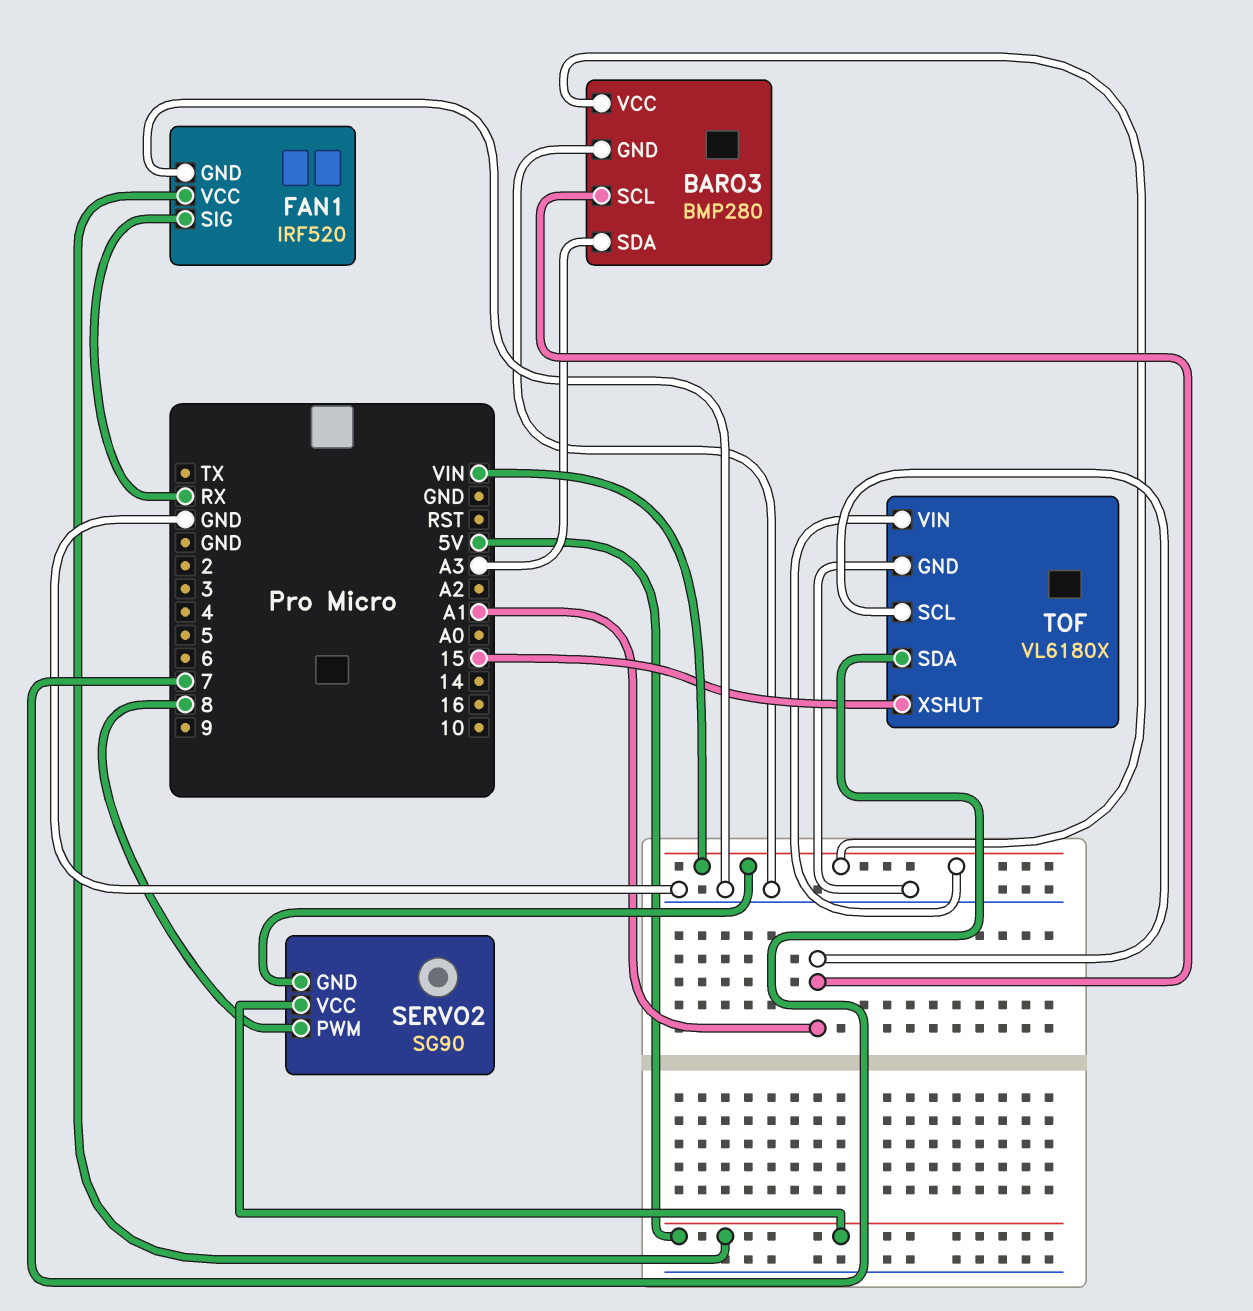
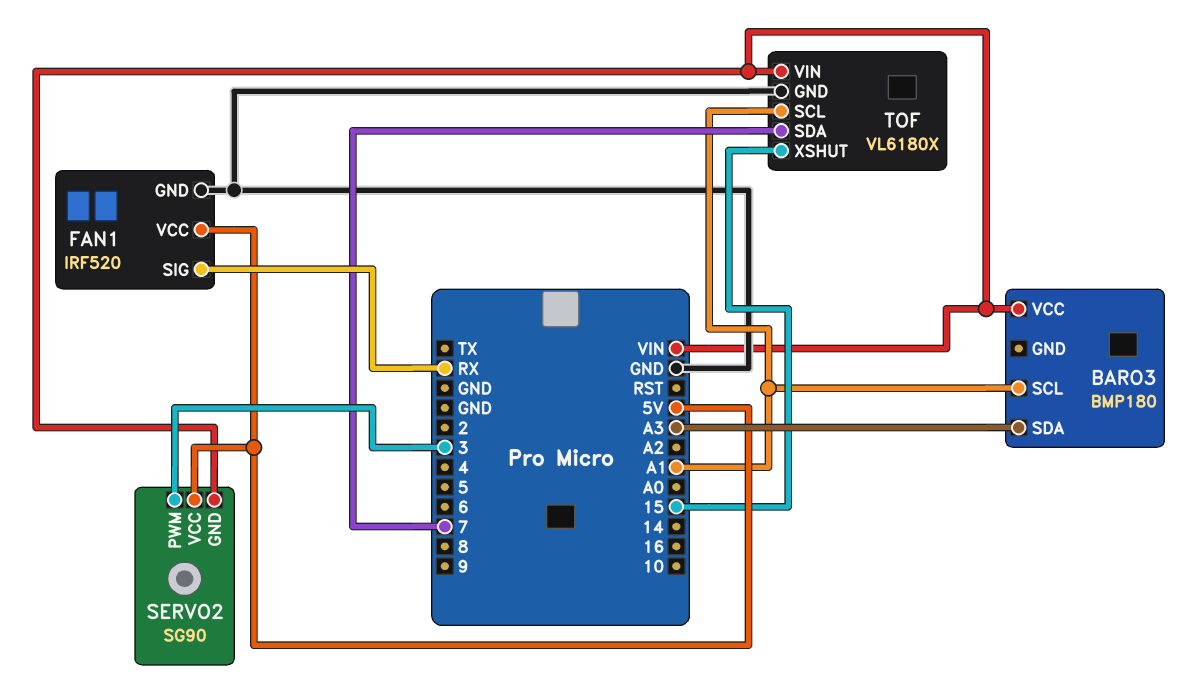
BARO3: BMP280 -> BMP180
BARO3 pin GND: GND -> none
SERVO2 pin PWM: 8 -> 3

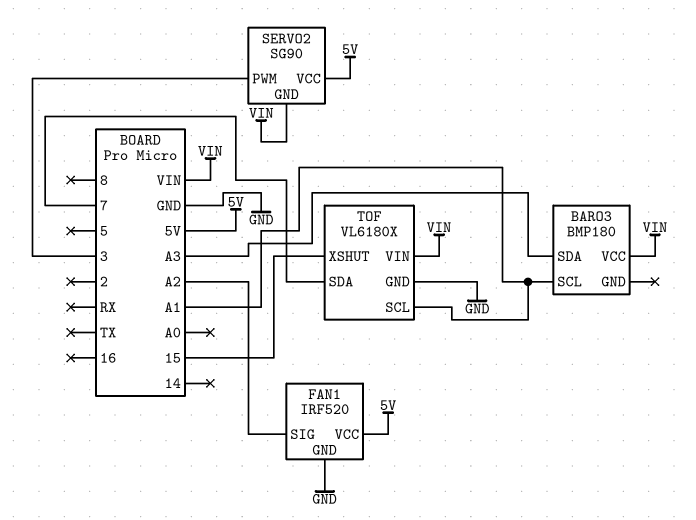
FAN1 pin SIG: RX -> A2

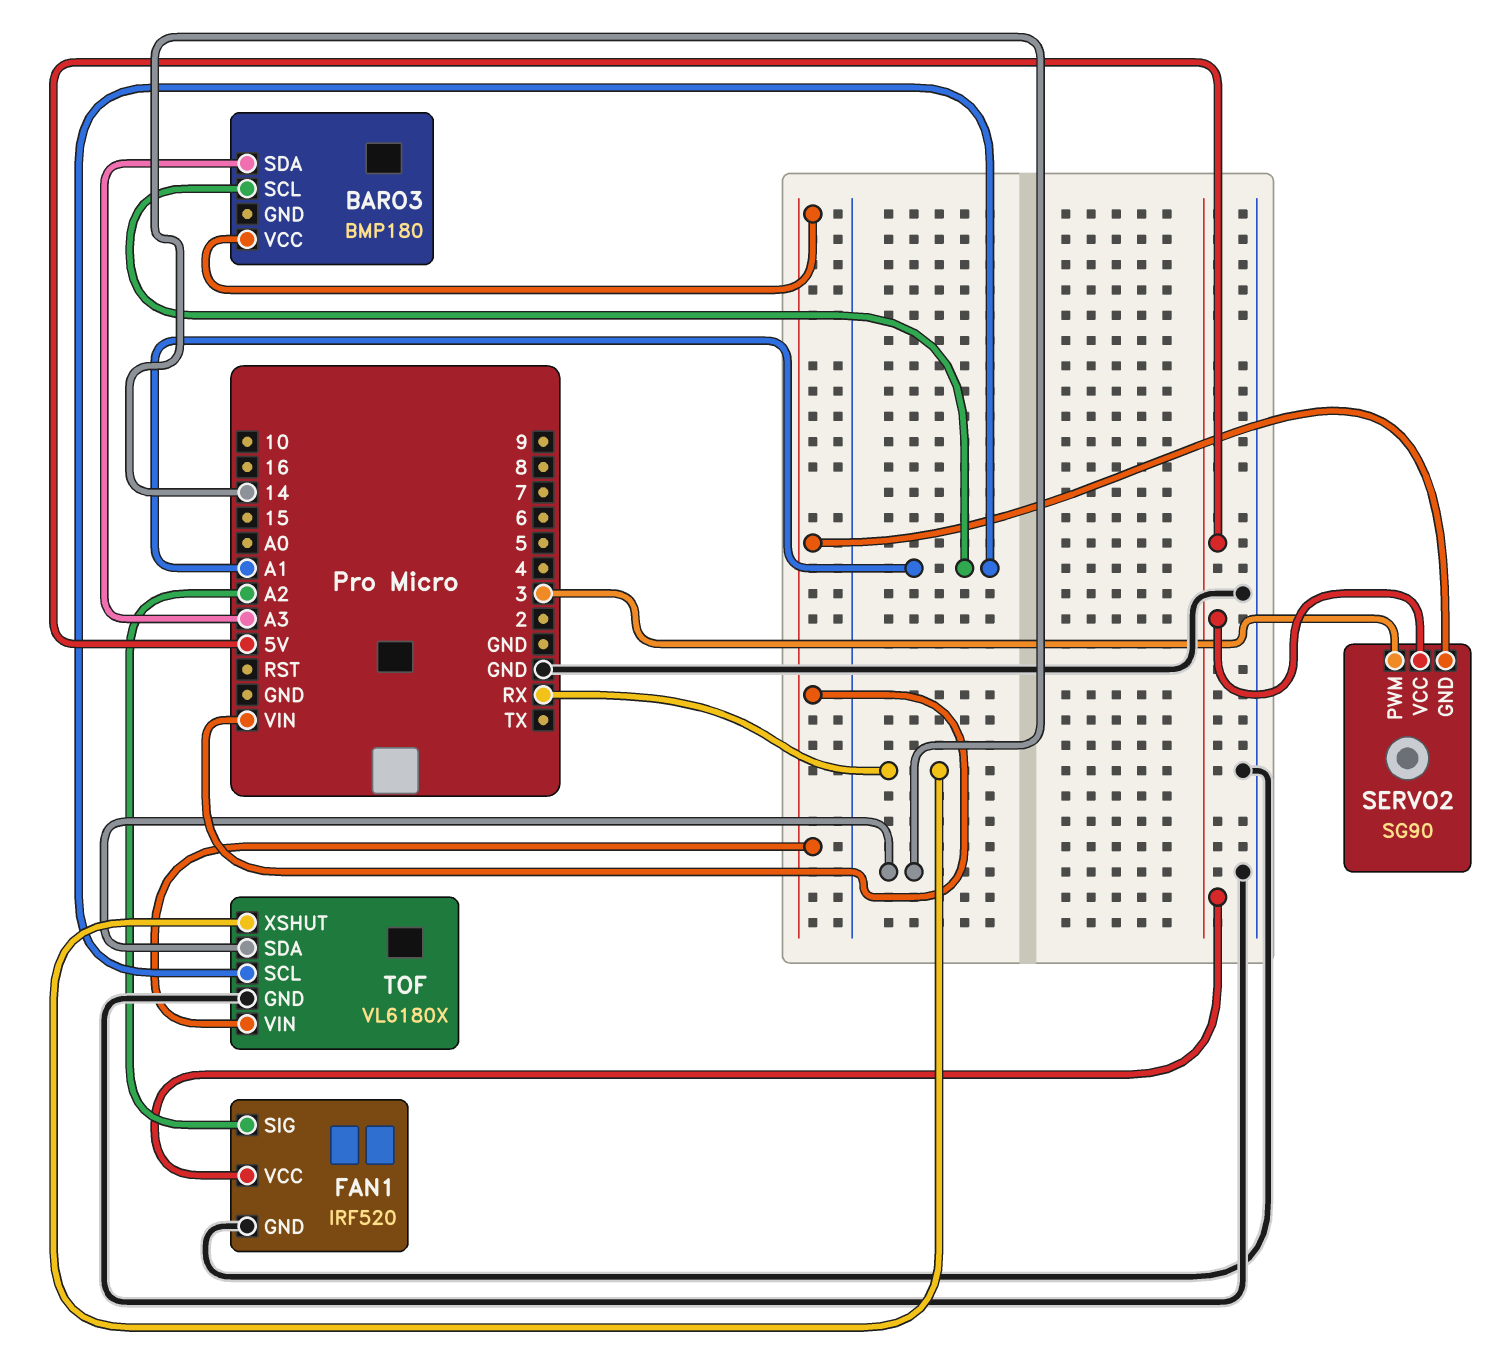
TOF pin SDA: 7 -> 14
TOF pin XSHUT: 15 -> RX

